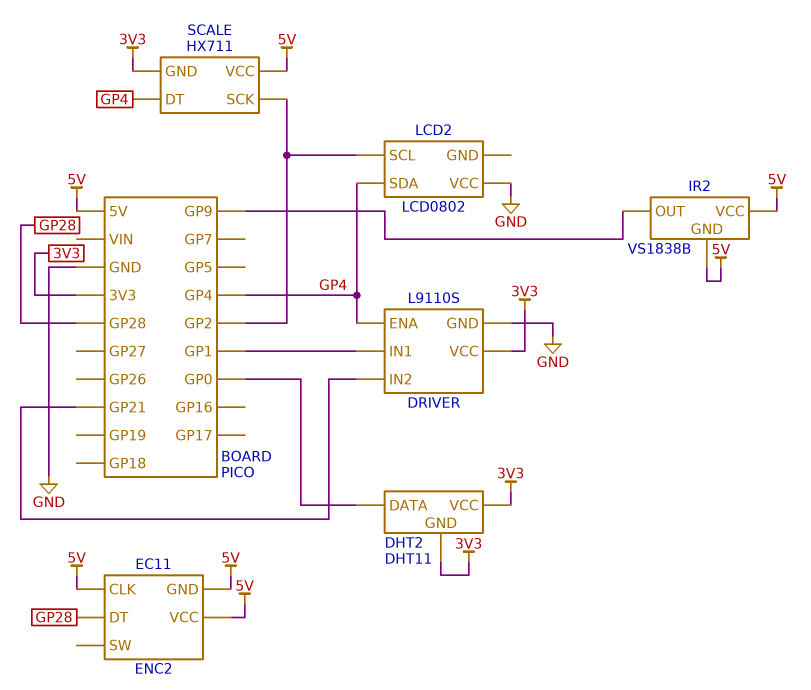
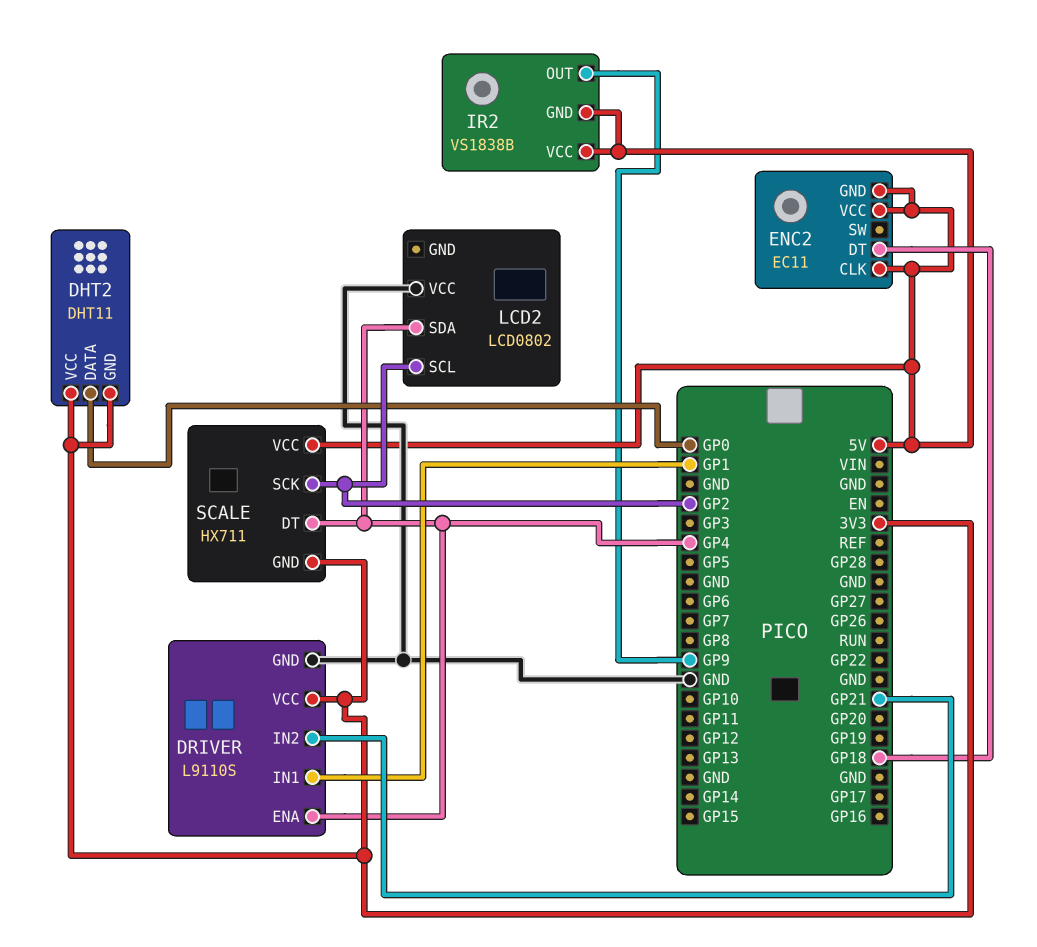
ENC2 pin DT: GP28 -> GP18

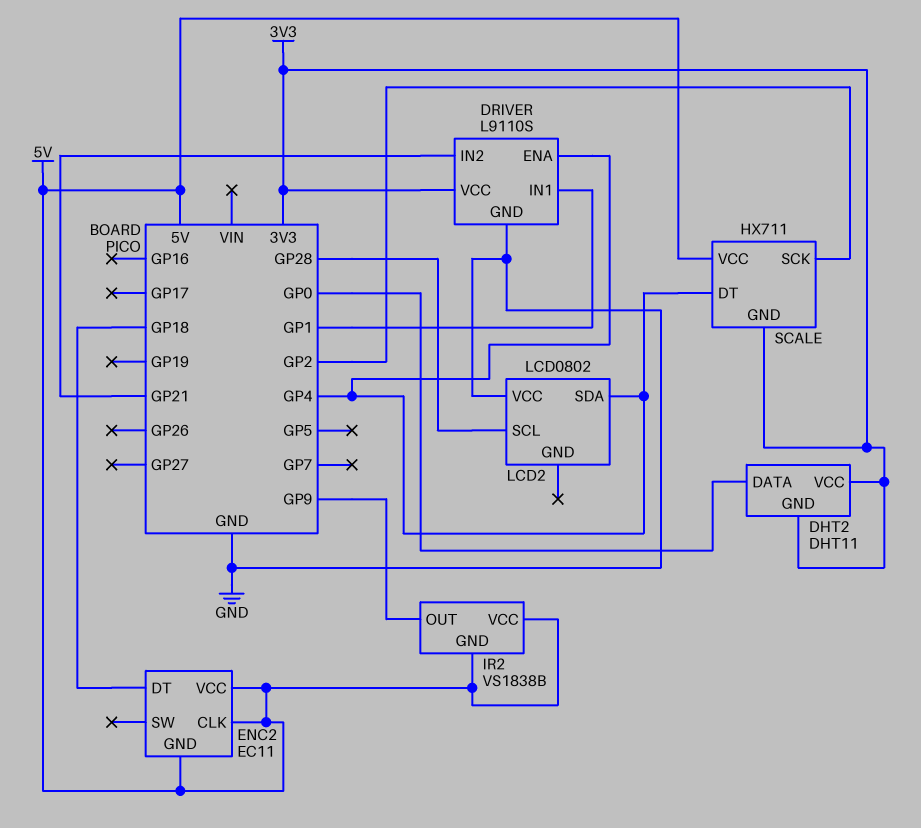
LCD2 pin SCL: GP2 -> GP28

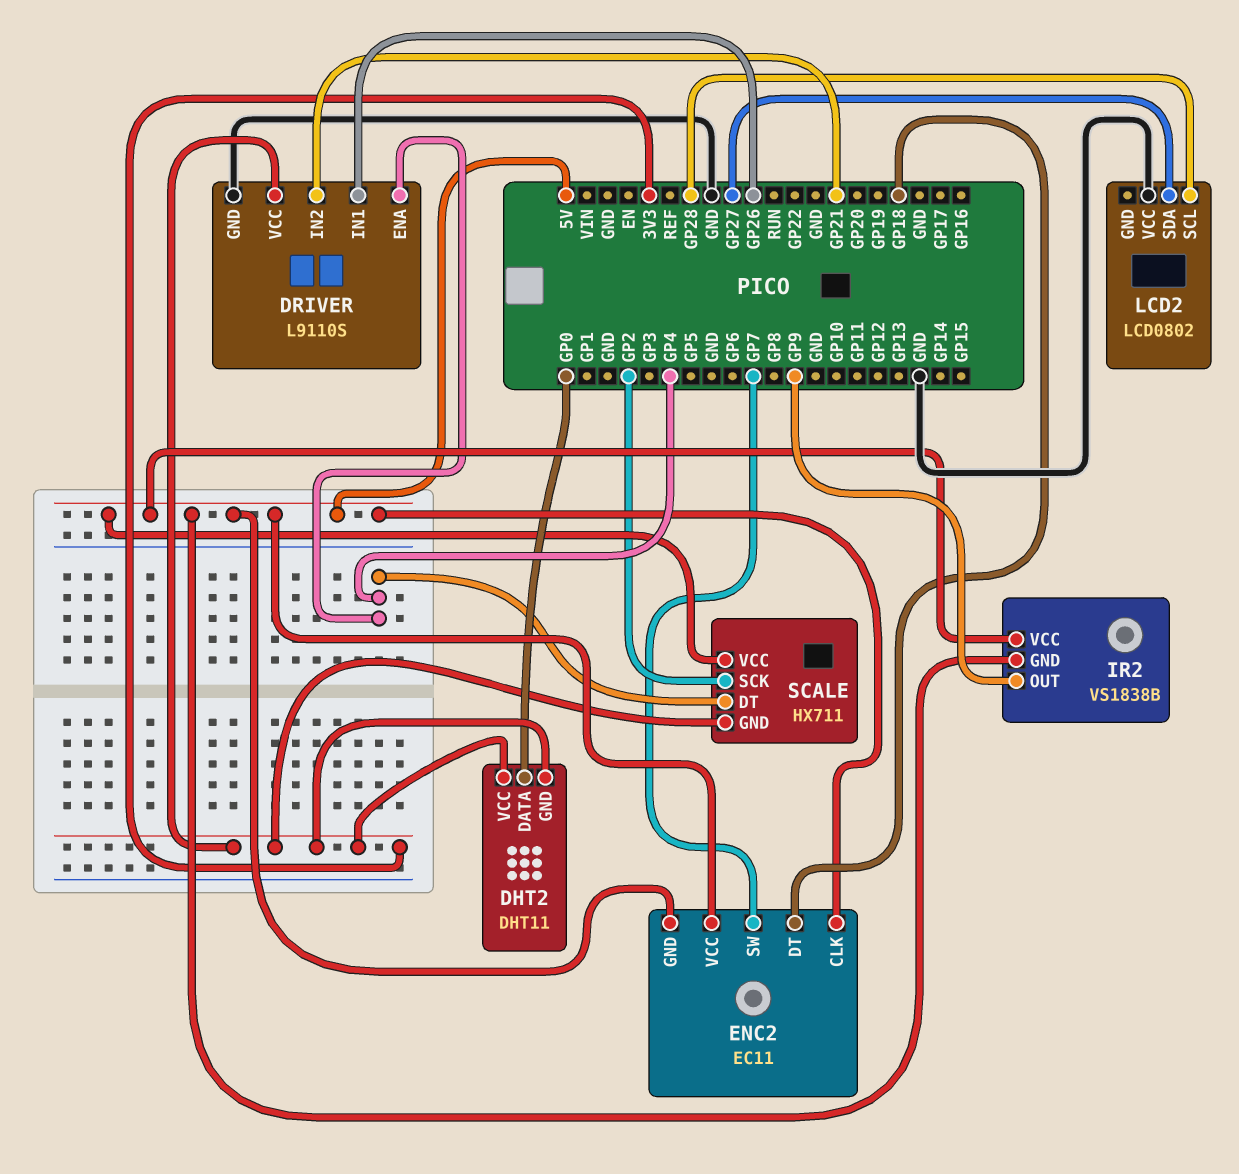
DRIVER pin IN1: GP1 -> GP26
ENC2 pin SW: none -> GP7
LCD2 pin SDA: GP4 -> GP27

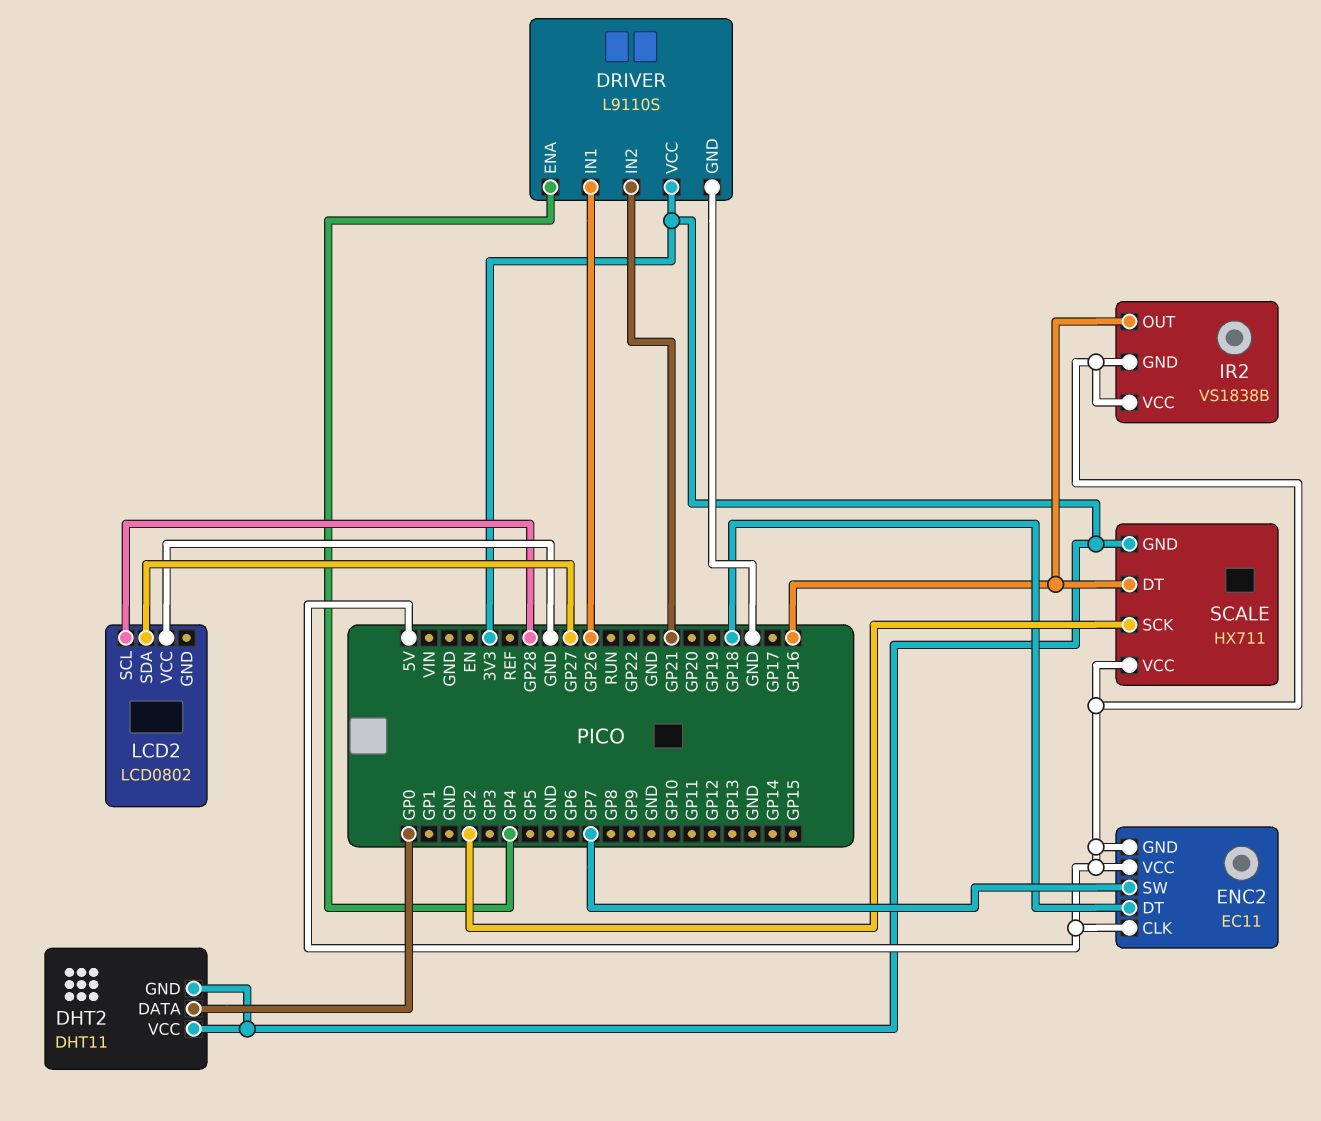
IR2 pin OUT: GP9 -> GP16
SCALE pin DT: GP4 -> GP16

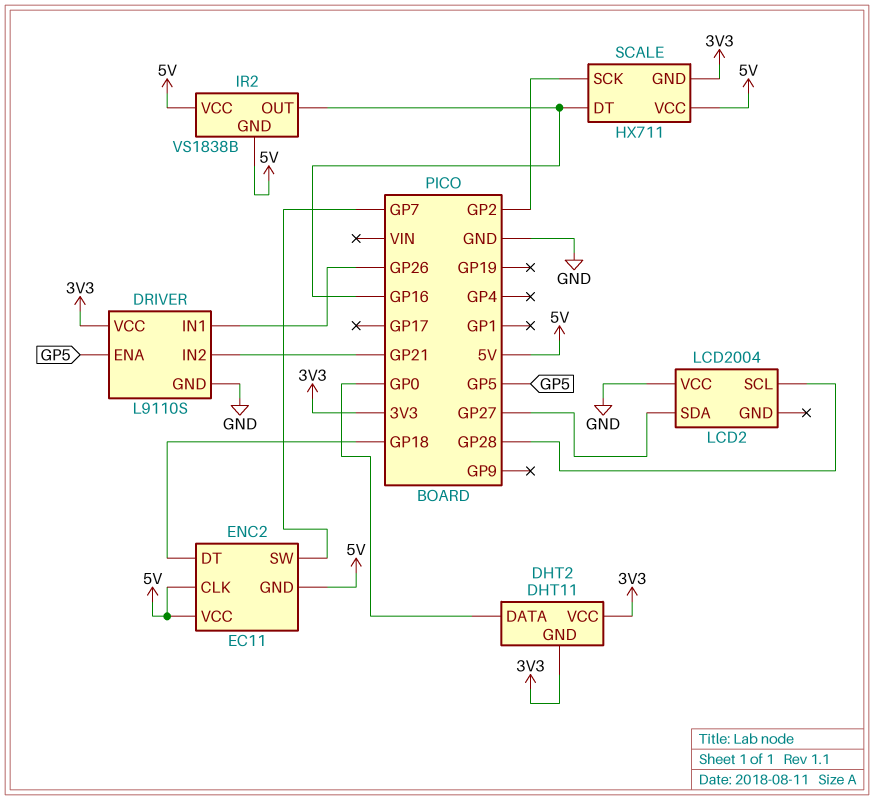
DRIVER pin ENA: GP4 -> GP5
LCD2: LCD0802 -> LCD2004

